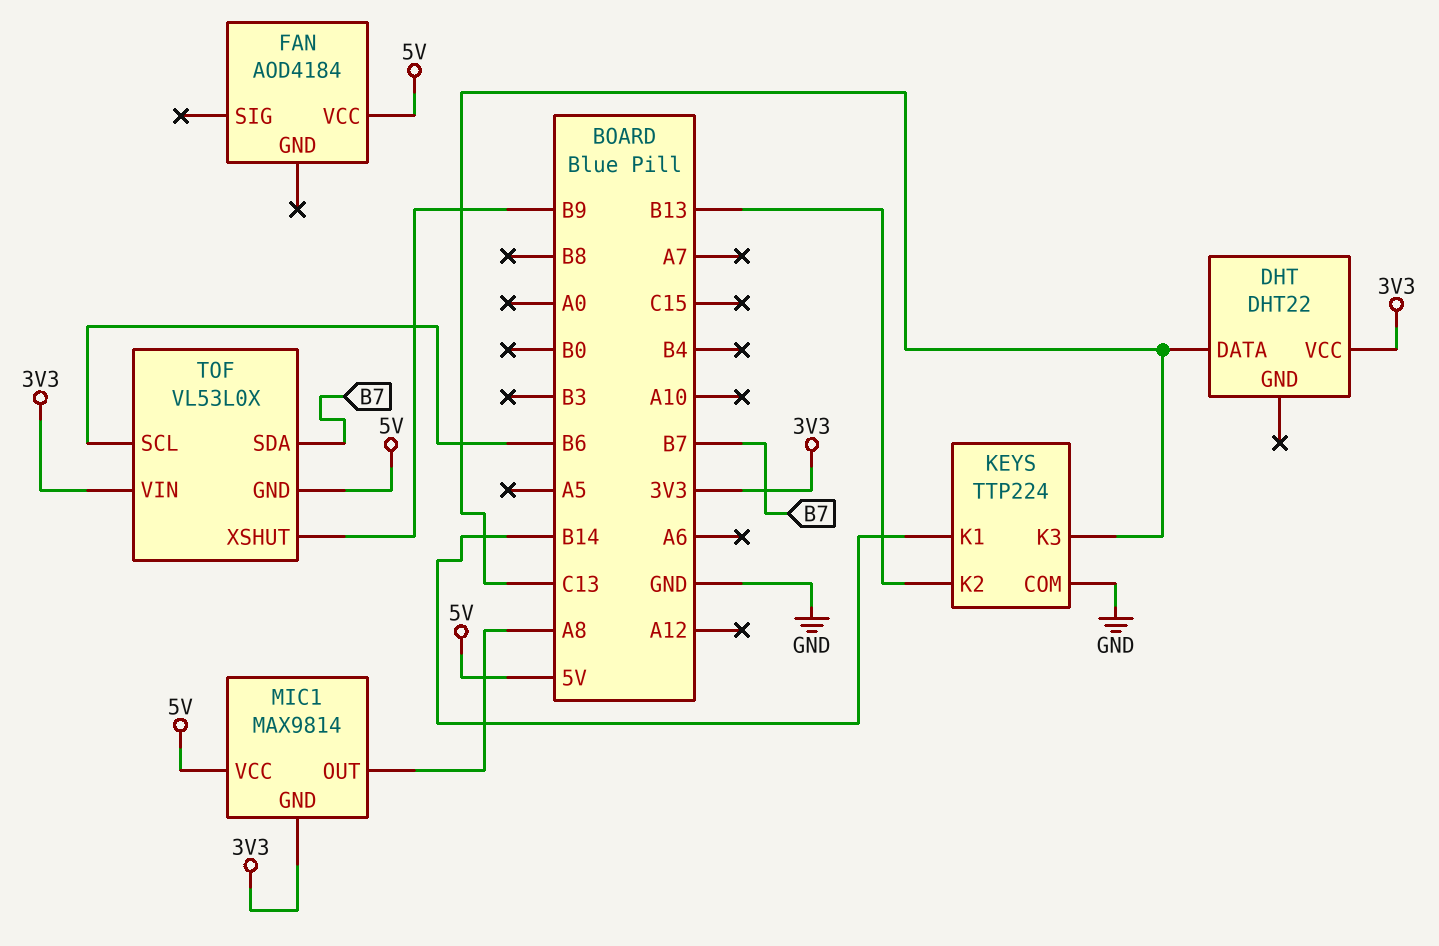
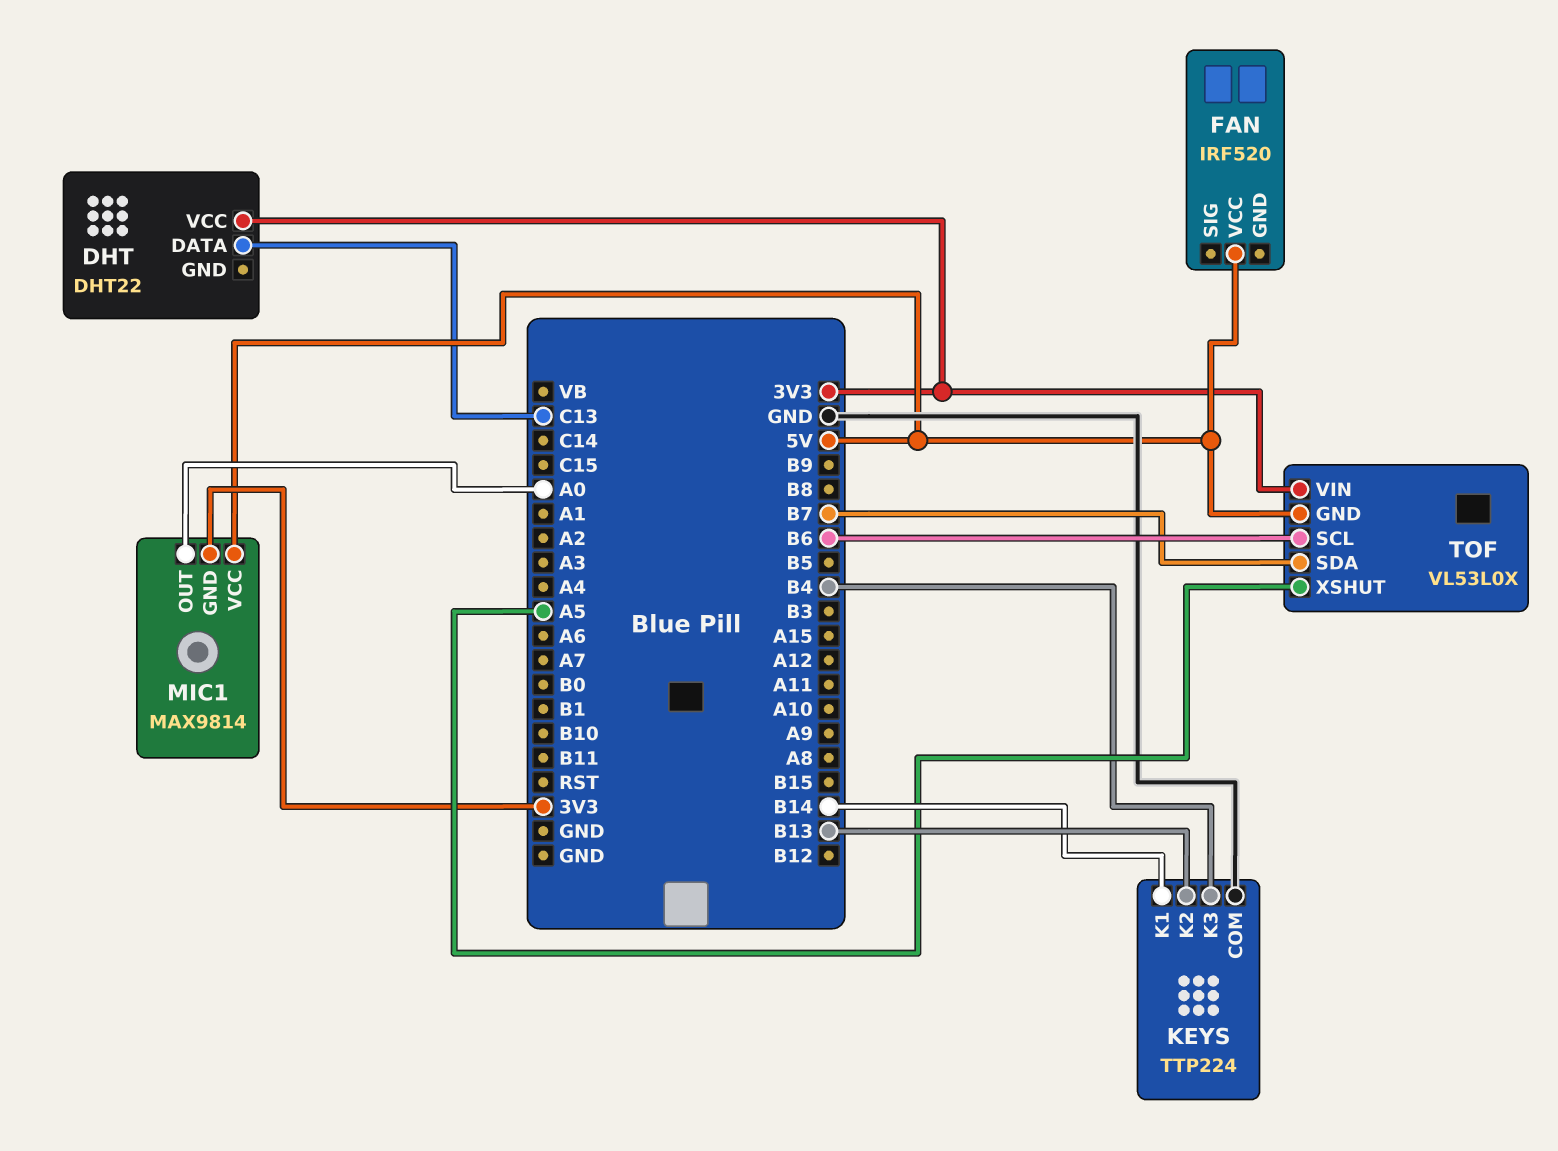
FAN: AOD4184 -> IRF520
KEYS pin K3: C13 -> B4
MIC1 pin OUT: A8 -> A0
TOF pin XSHUT: B9 -> A5

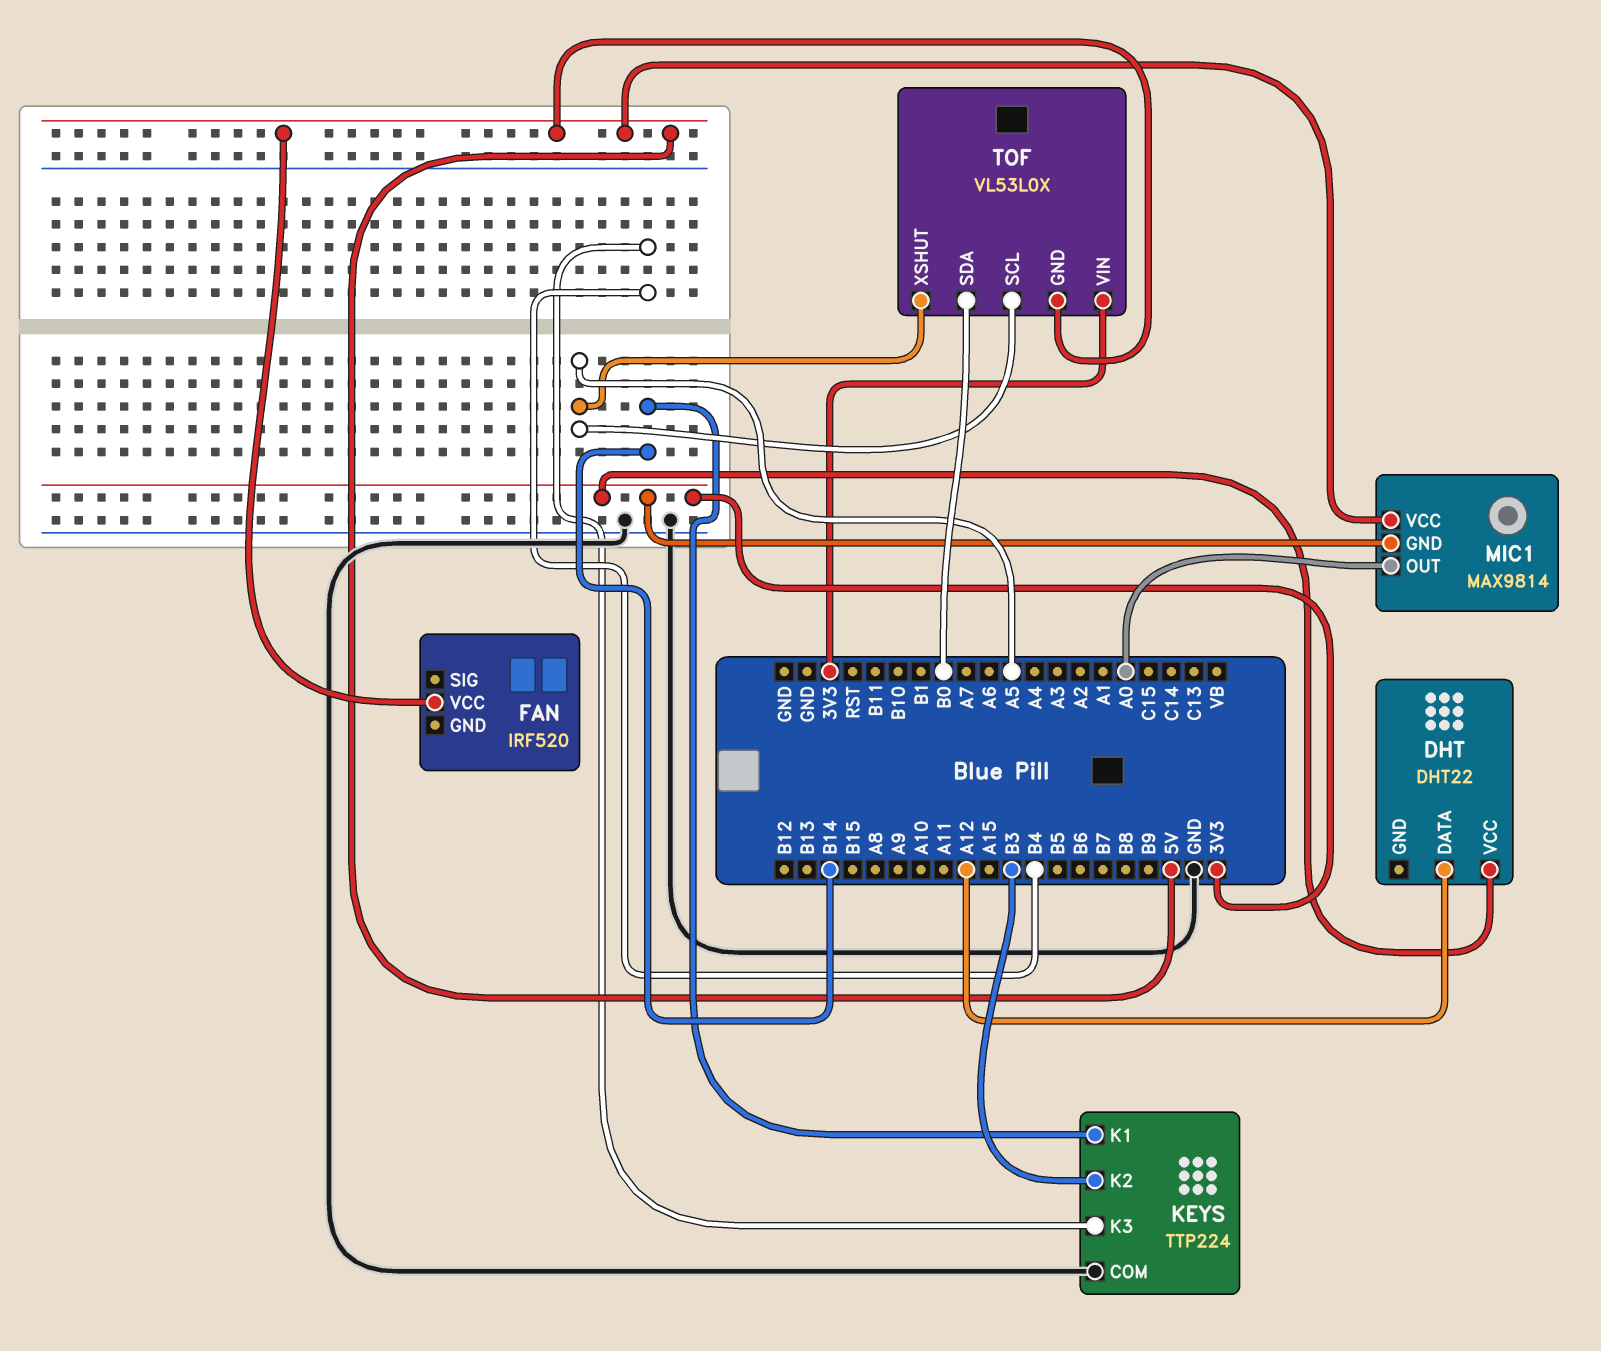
DHT pin DATA: C13 -> A12
KEYS pin K2: B13 -> B3
TOF pin SCL: B6 -> A5
TOF pin SDA: B7 -> B0

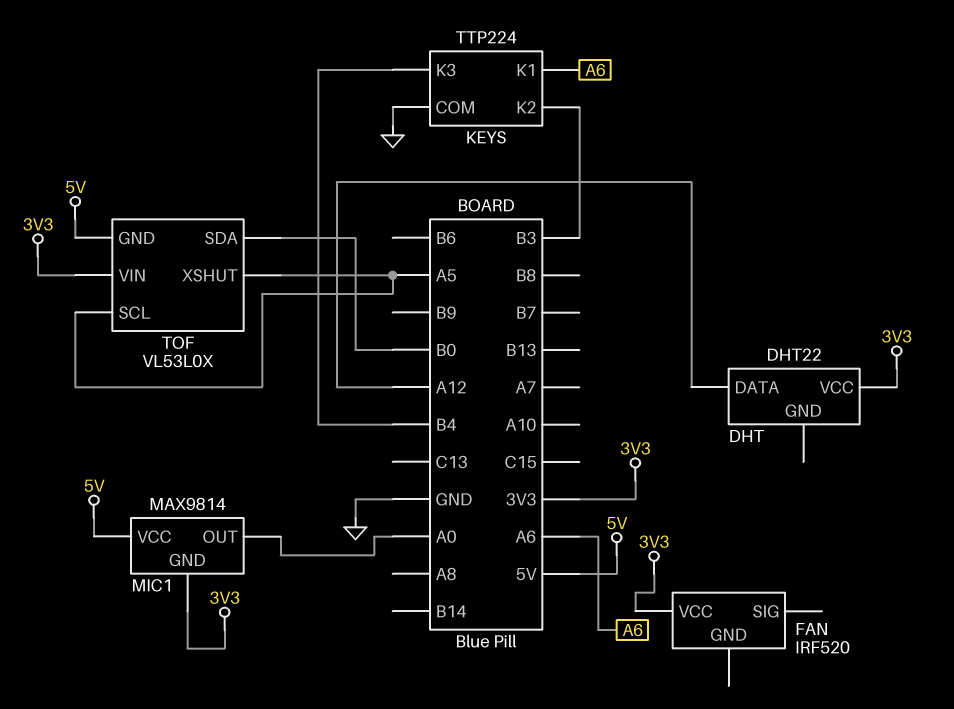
FAN pin VCC: 5V -> 3V3
KEYS pin K1: B14 -> A6

